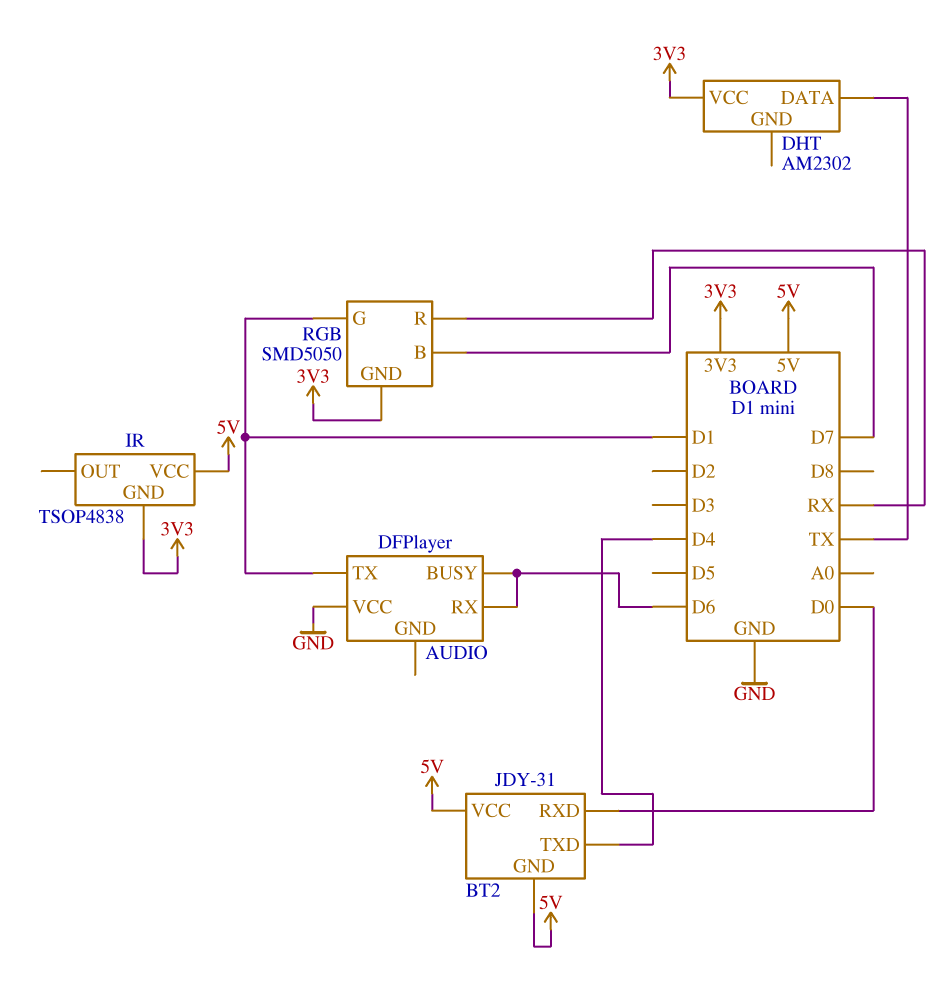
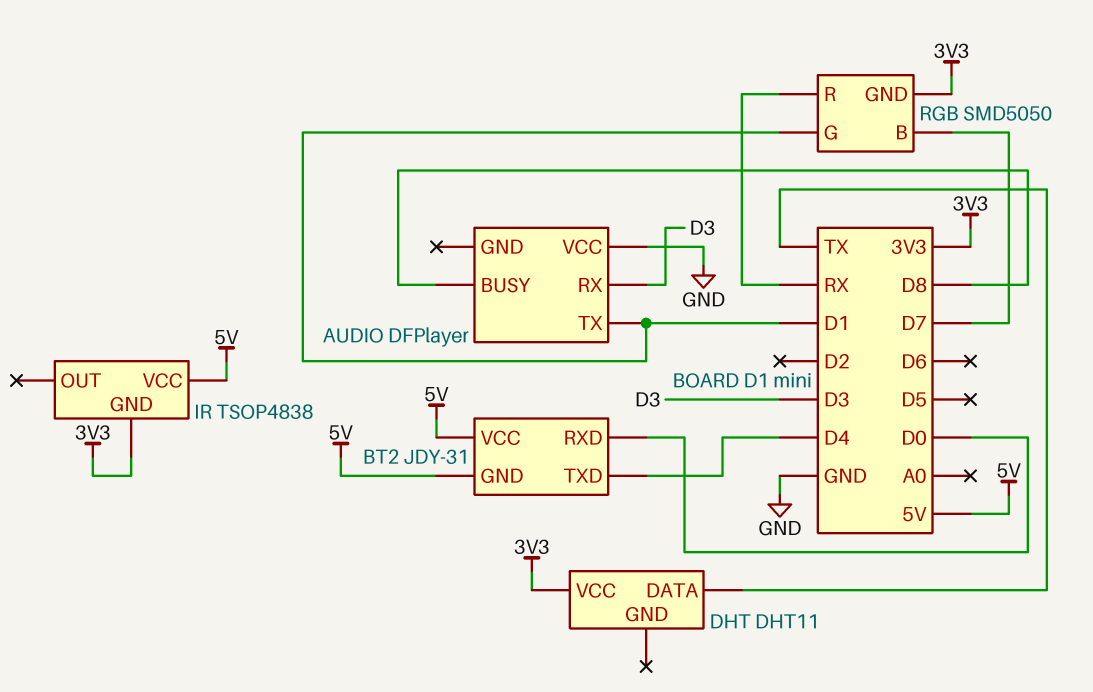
AUDIO pin BUSY: D6 -> D8
AUDIO pin RX: D6 -> D3
DHT: AM2302 -> DHT11

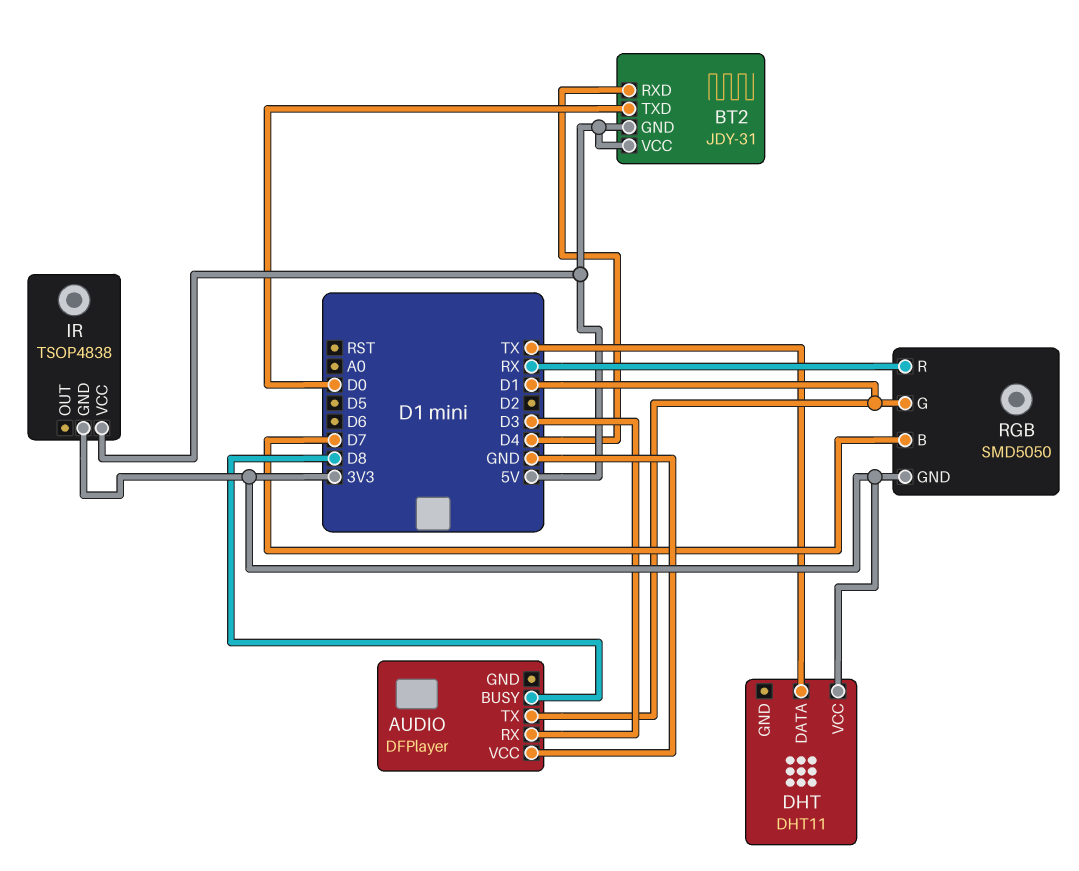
BT2 pin RXD: D0 -> D4
BT2 pin TXD: D4 -> D0

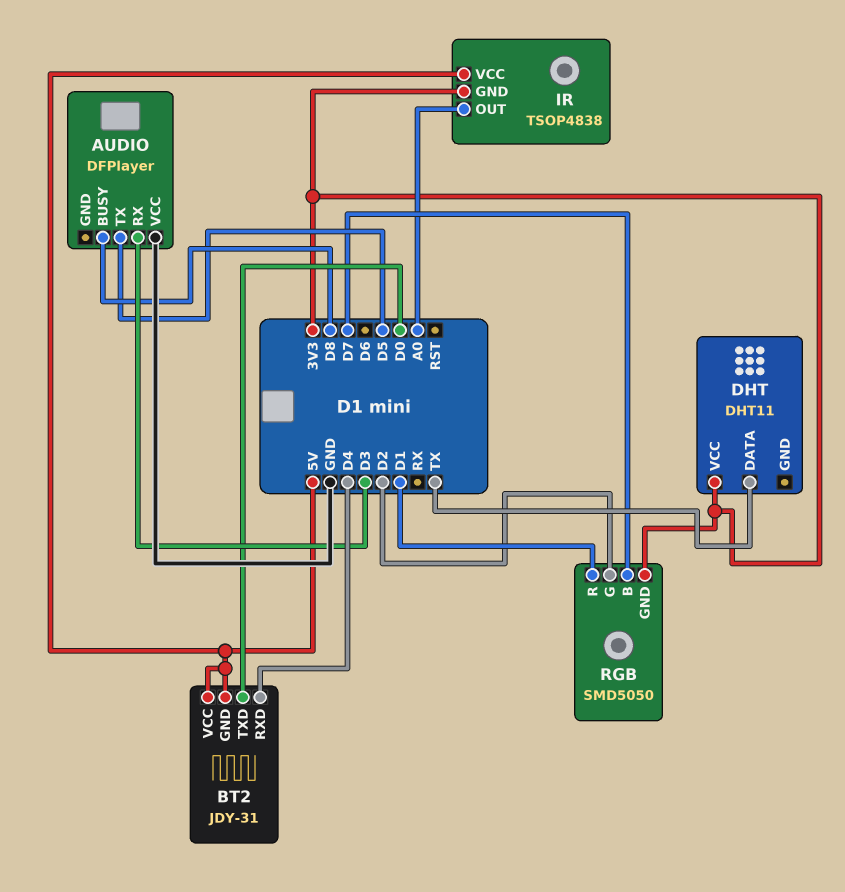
AUDIO pin TX: D1 -> D5
IR pin OUT: none -> A0
RGB pin G: D1 -> D2
RGB pin R: RX -> D1

